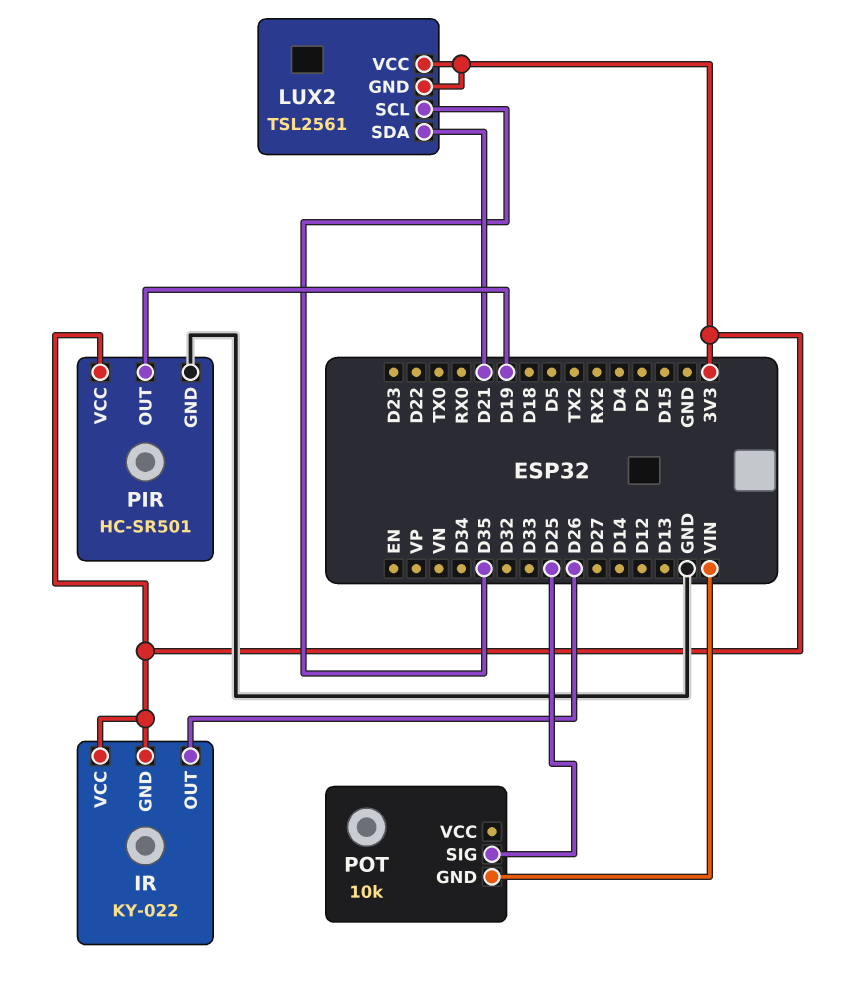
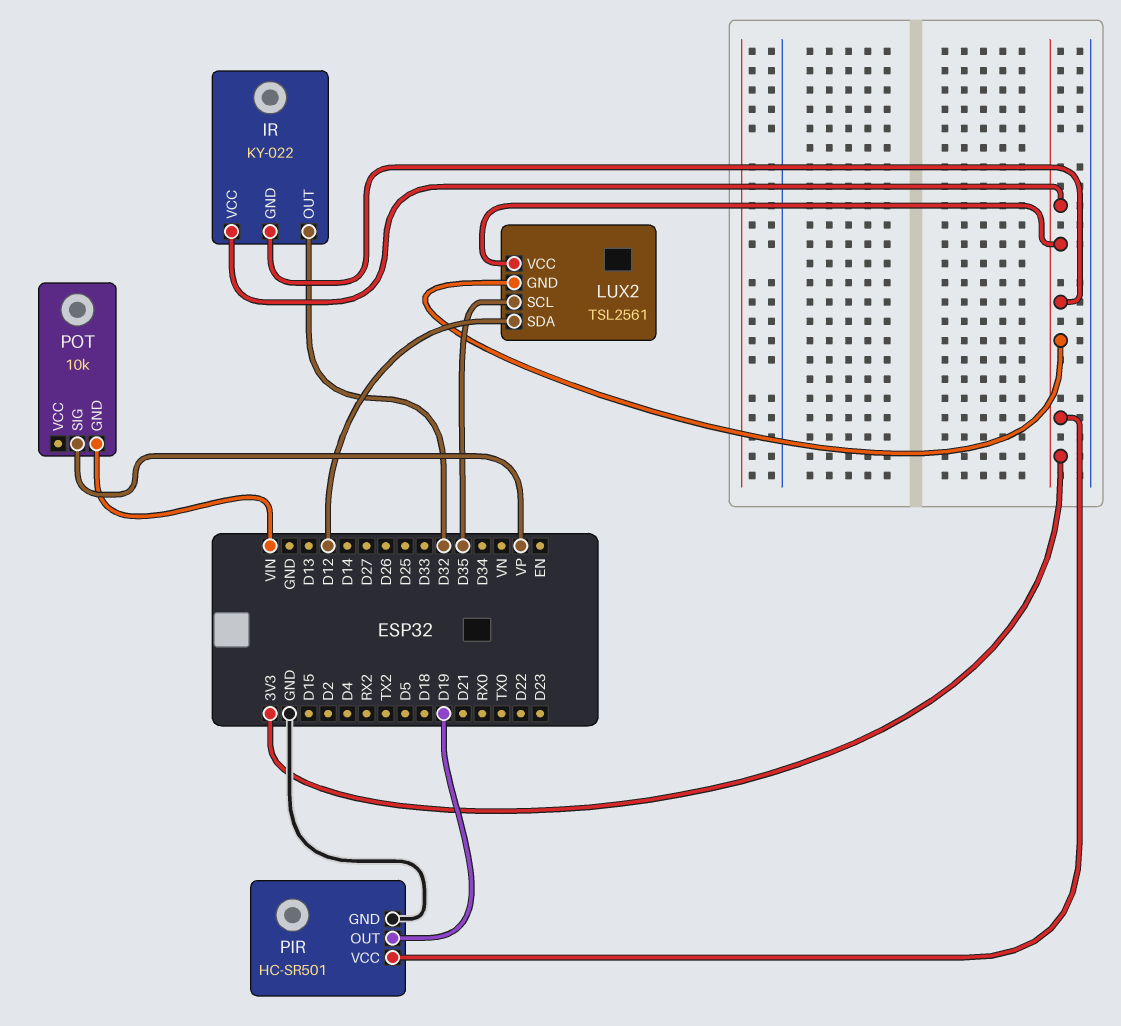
IR pin OUT: D26 -> D32
LUX2 pin SDA: D21 -> D12
POT pin SIG: D25 -> VP

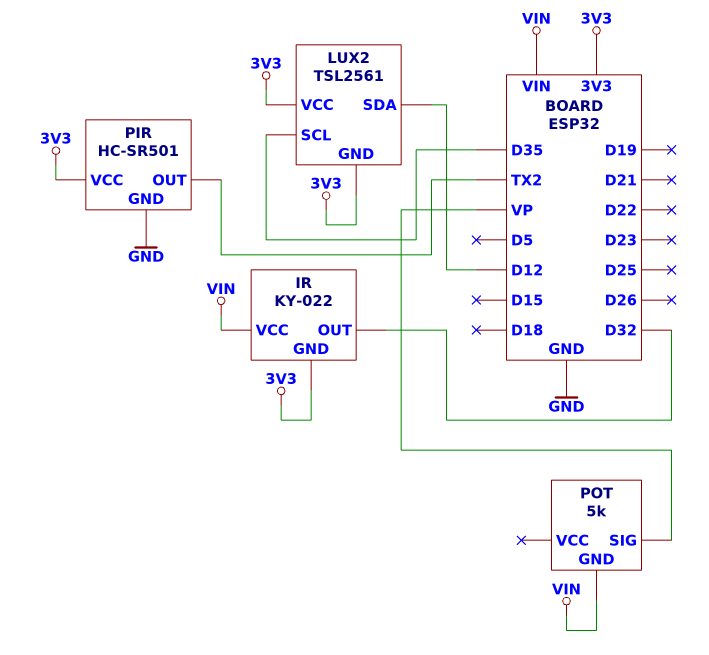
IR pin VCC: 3V3 -> VIN
PIR pin OUT: D19 -> TX2
POT: 10k -> 5k

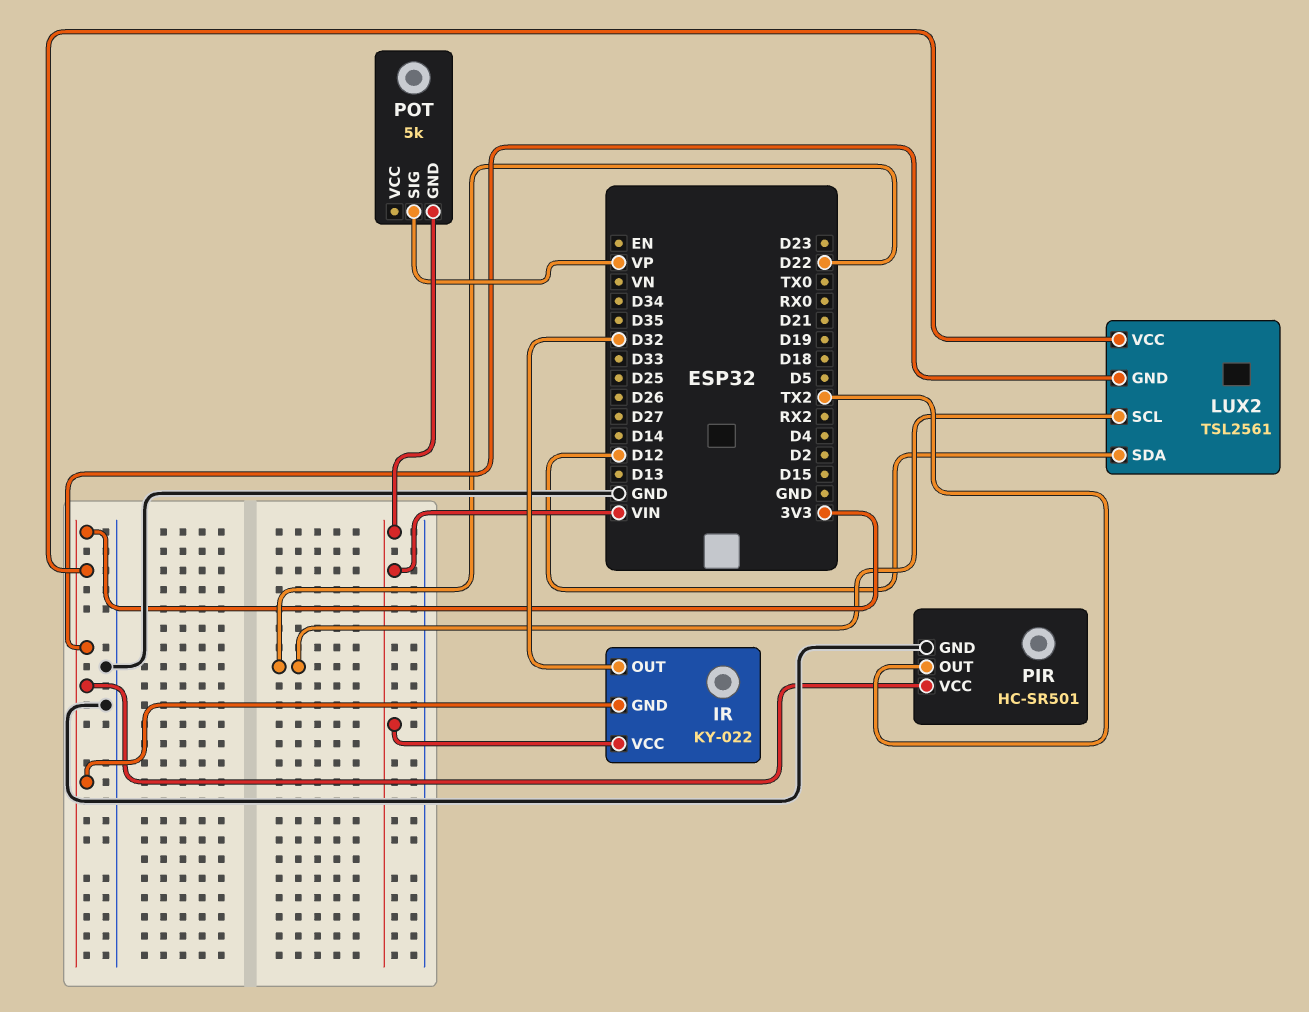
LUX2 pin SCL: D35 -> D22

